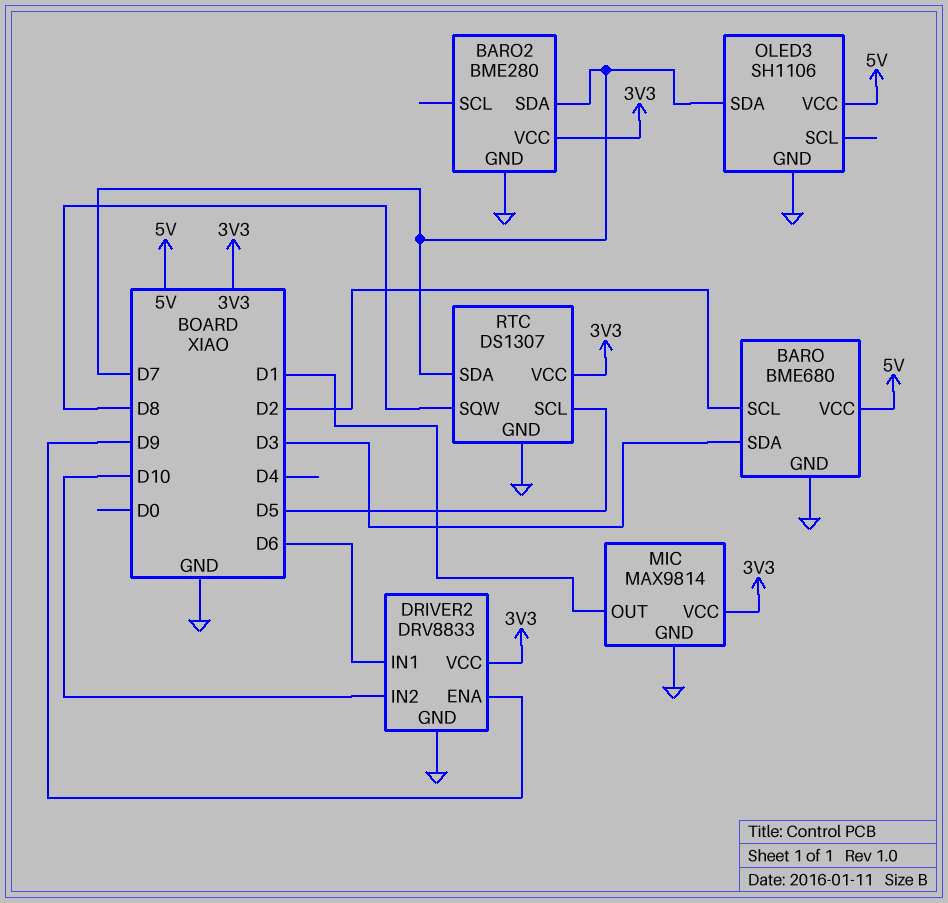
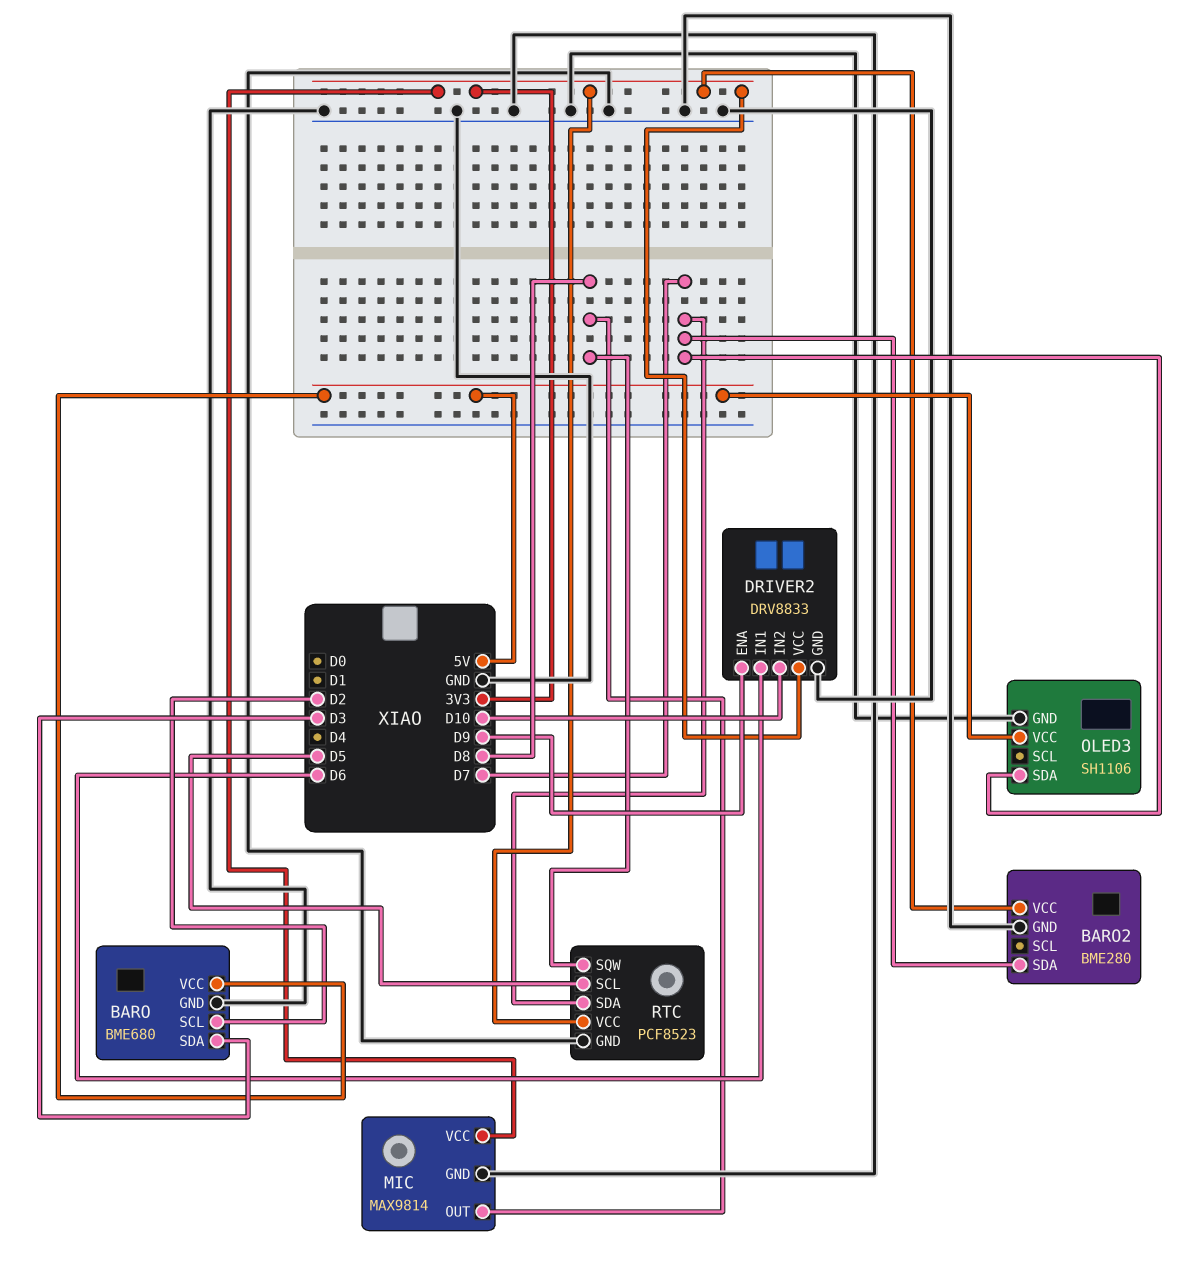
MIC pin OUT: D1 -> D8
RTC: DS1307 -> PCF8523

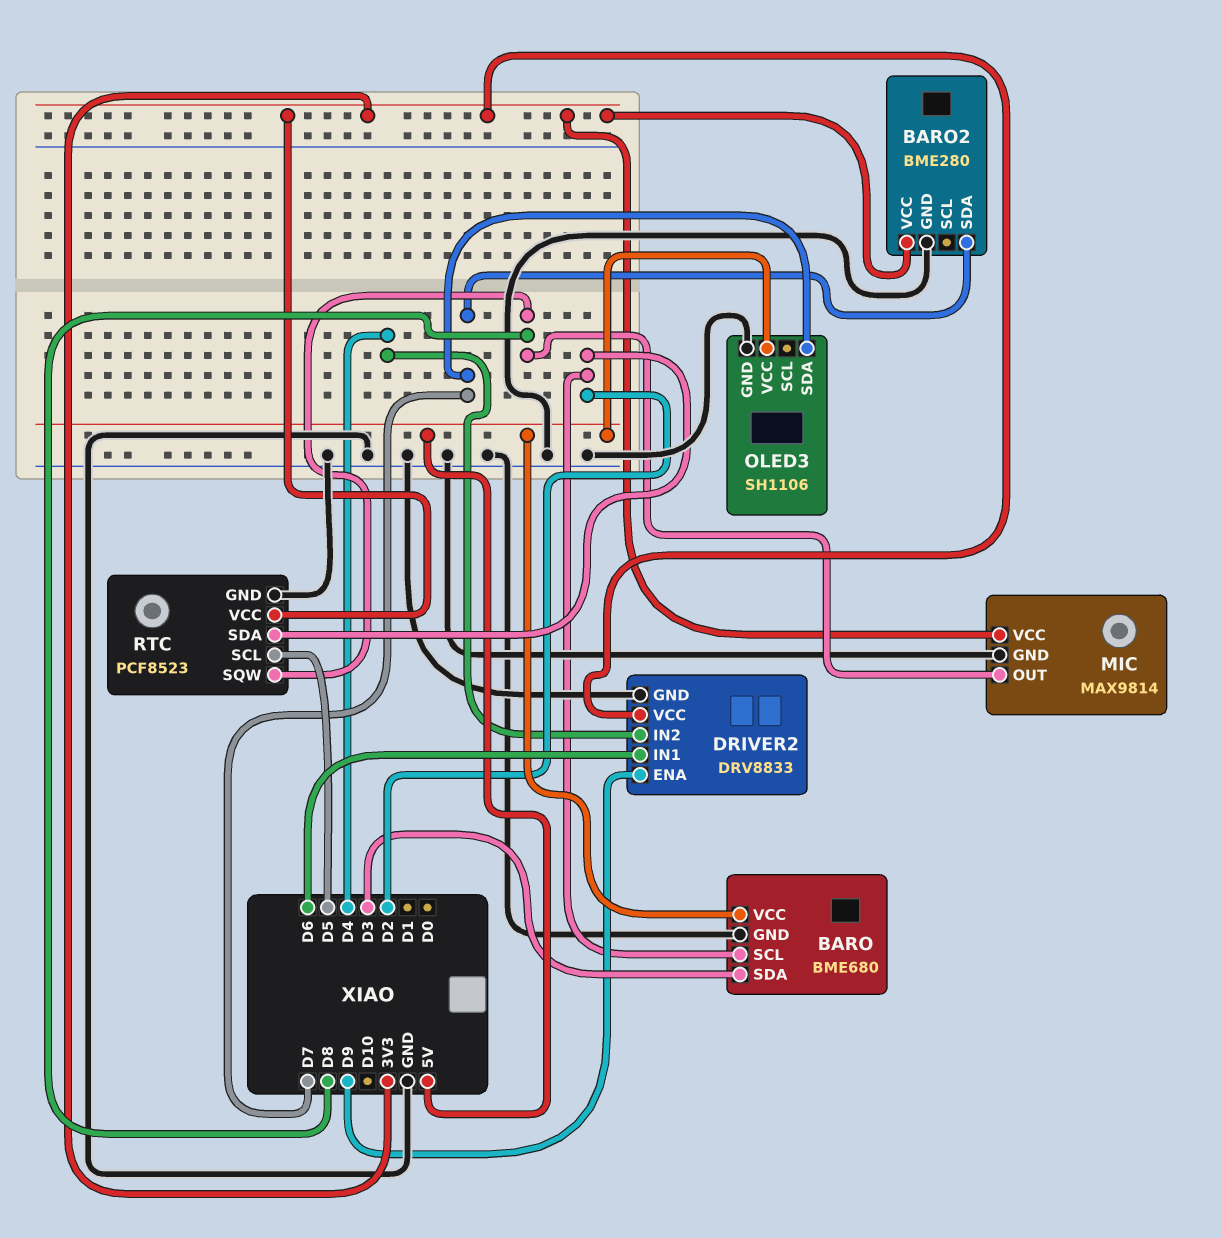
DRIVER2 pin IN2: D10 -> D4
RTC pin SDA: D7 -> D2

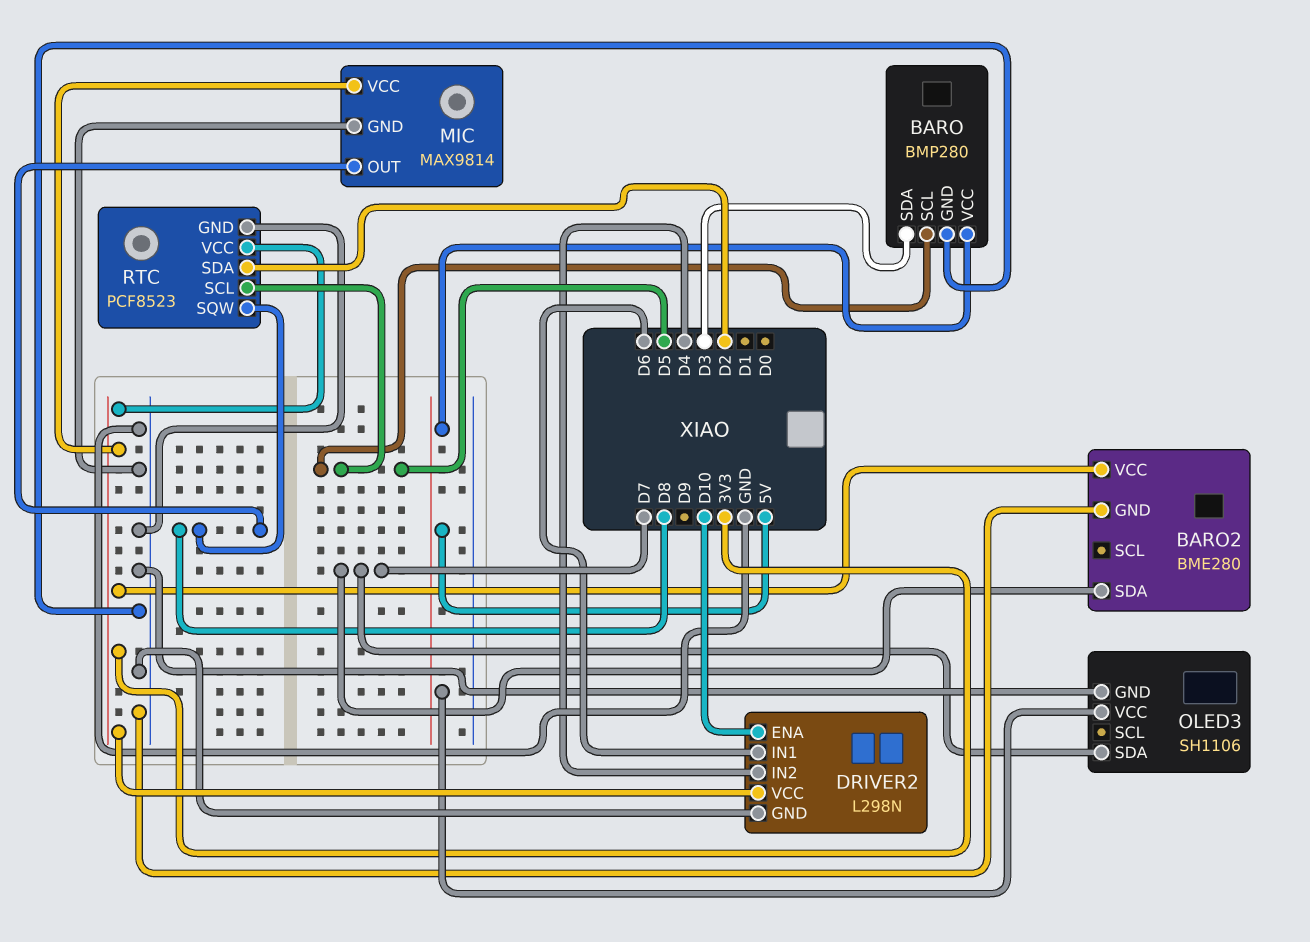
BARO: BME680 -> BMP280
BARO pin SCL: D2 -> D5
DRIVER2: DRV8833 -> L298N
DRIVER2 pin ENA: D9 -> D10

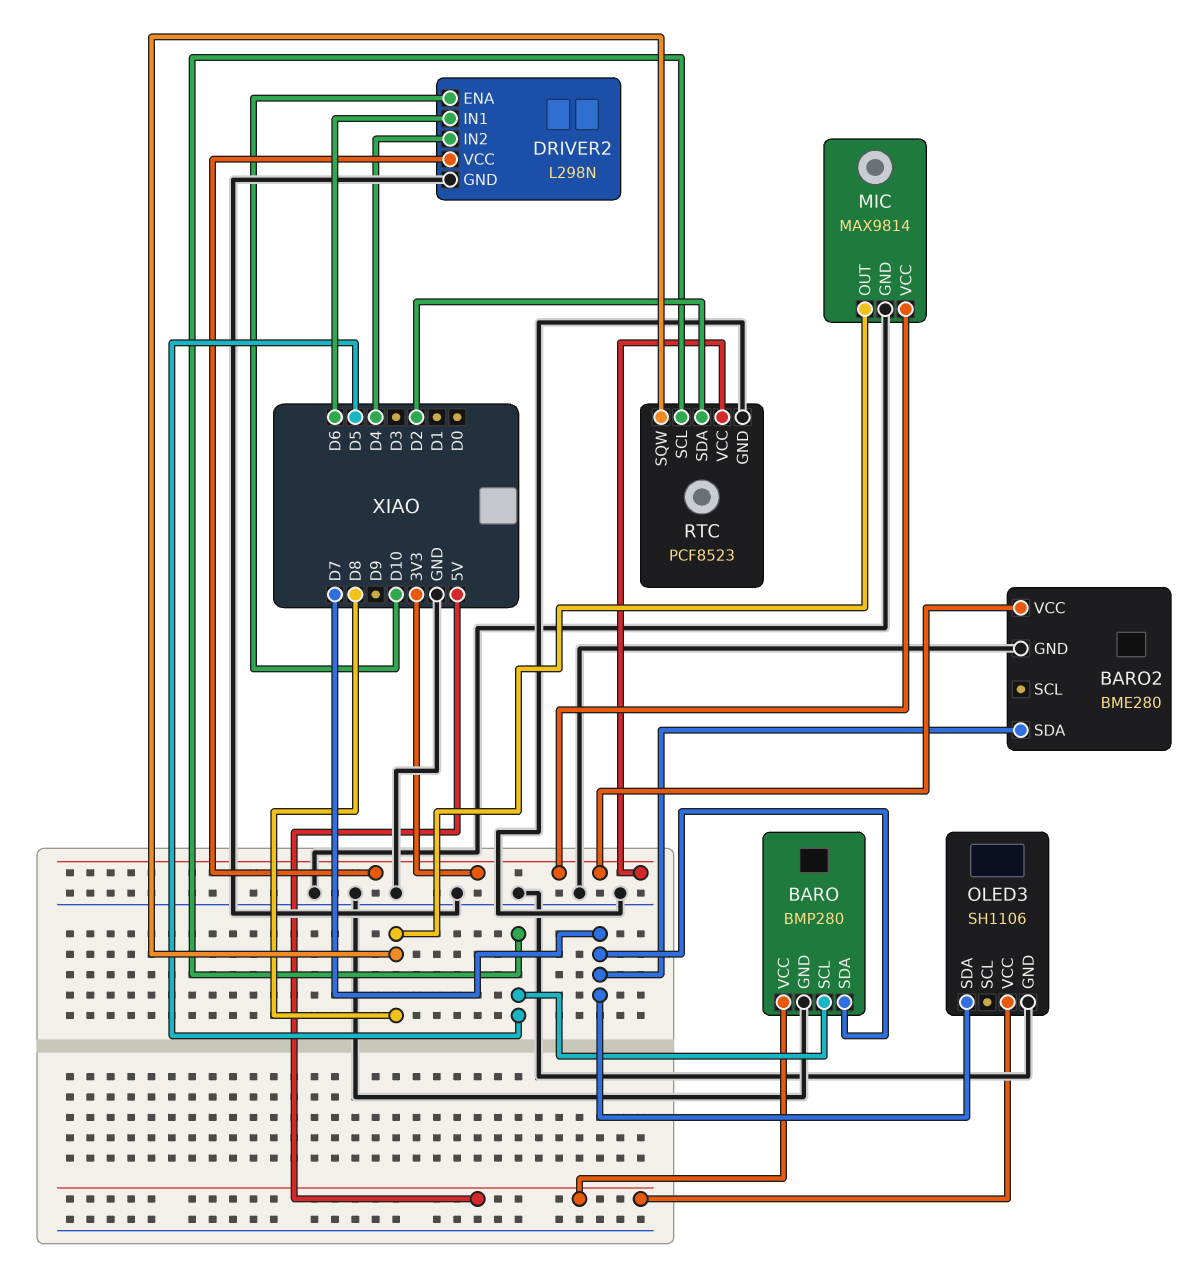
BARO pin SDA: D3 -> D7

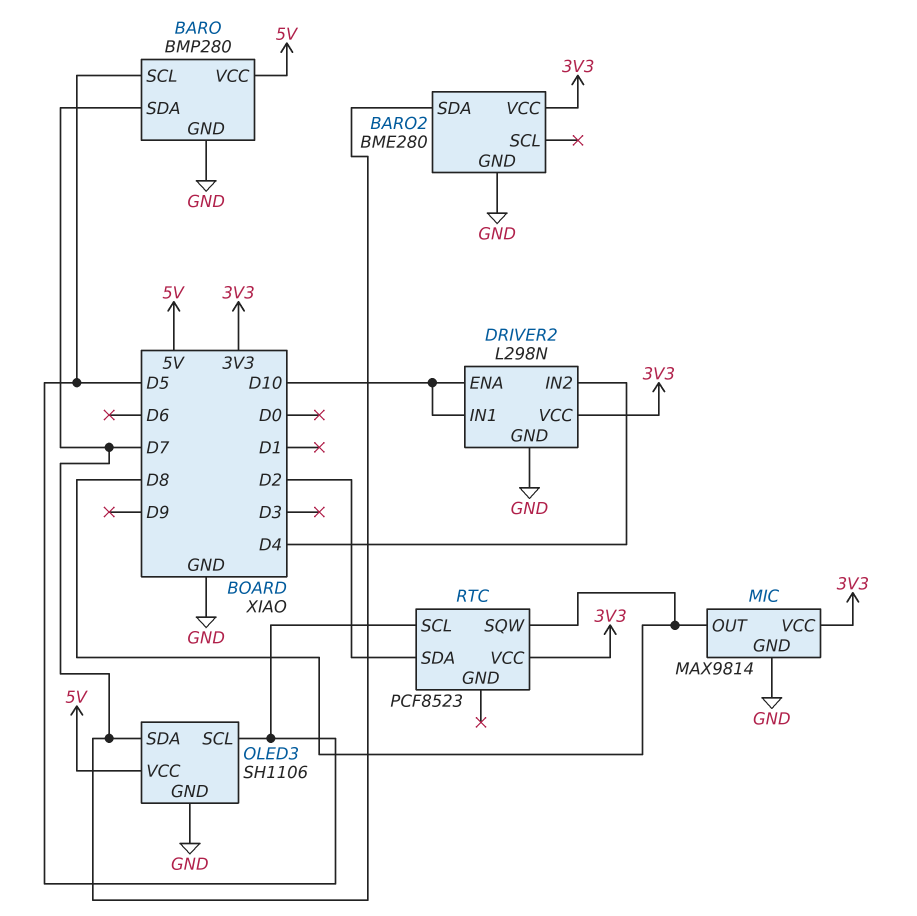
DRIVER2 pin IN1: D6 -> D10
OLED3 pin SCL: none -> D5
RTC pin GND: GND -> none

